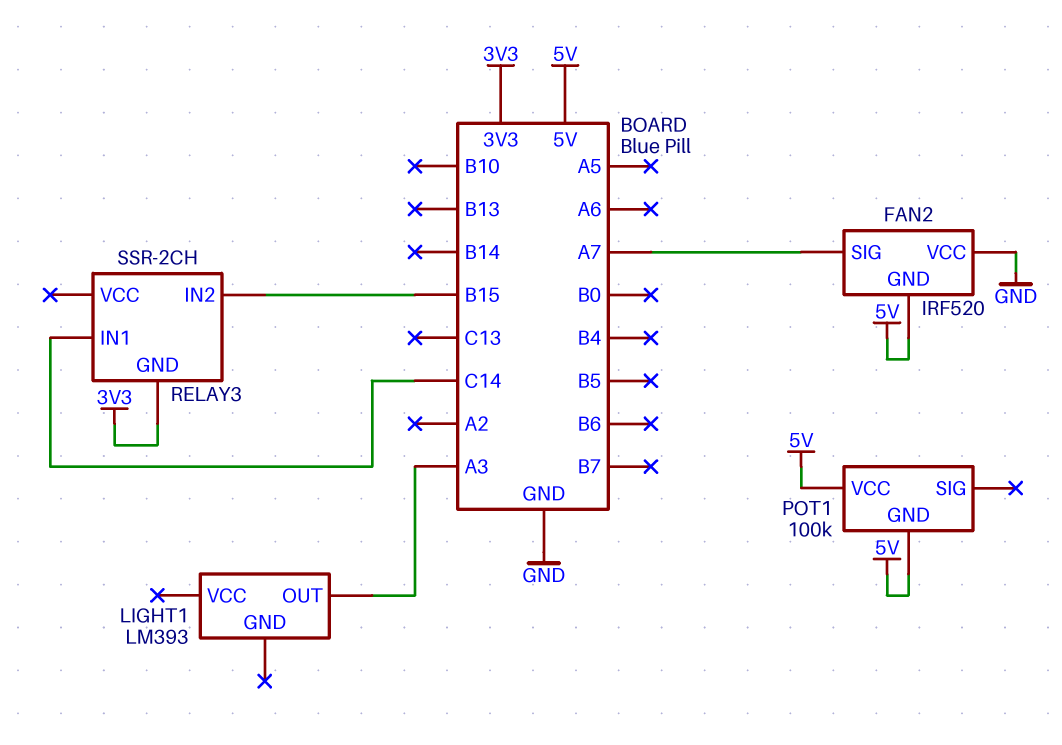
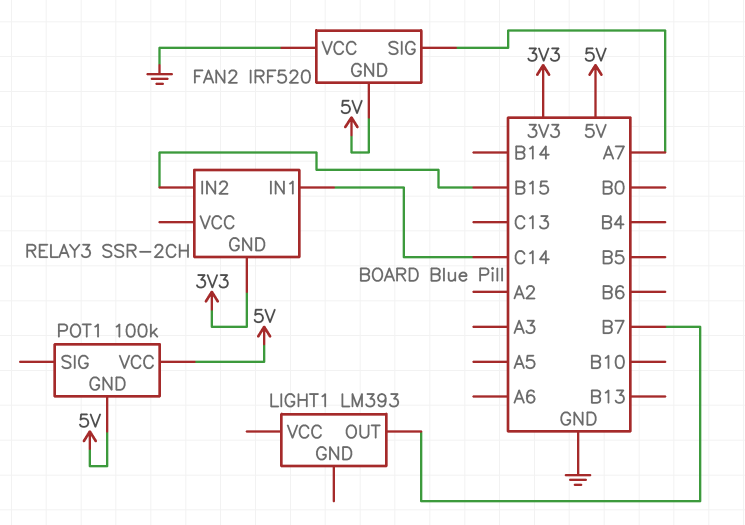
LIGHT1 pin OUT: A3 -> B7

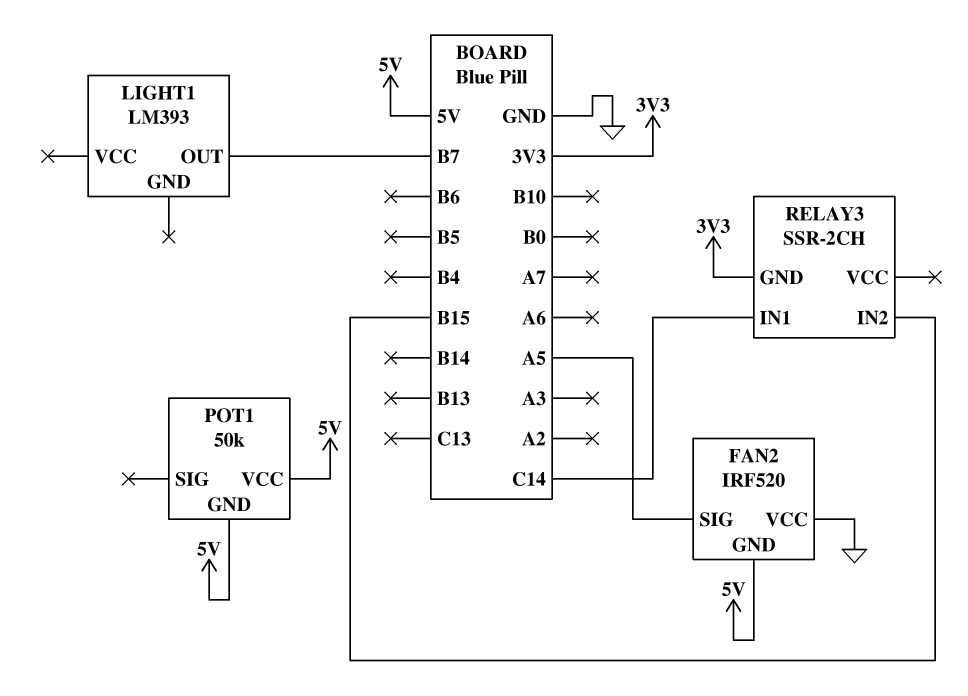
FAN2 pin SIG: A7 -> A5
POT1: 100k -> 50k

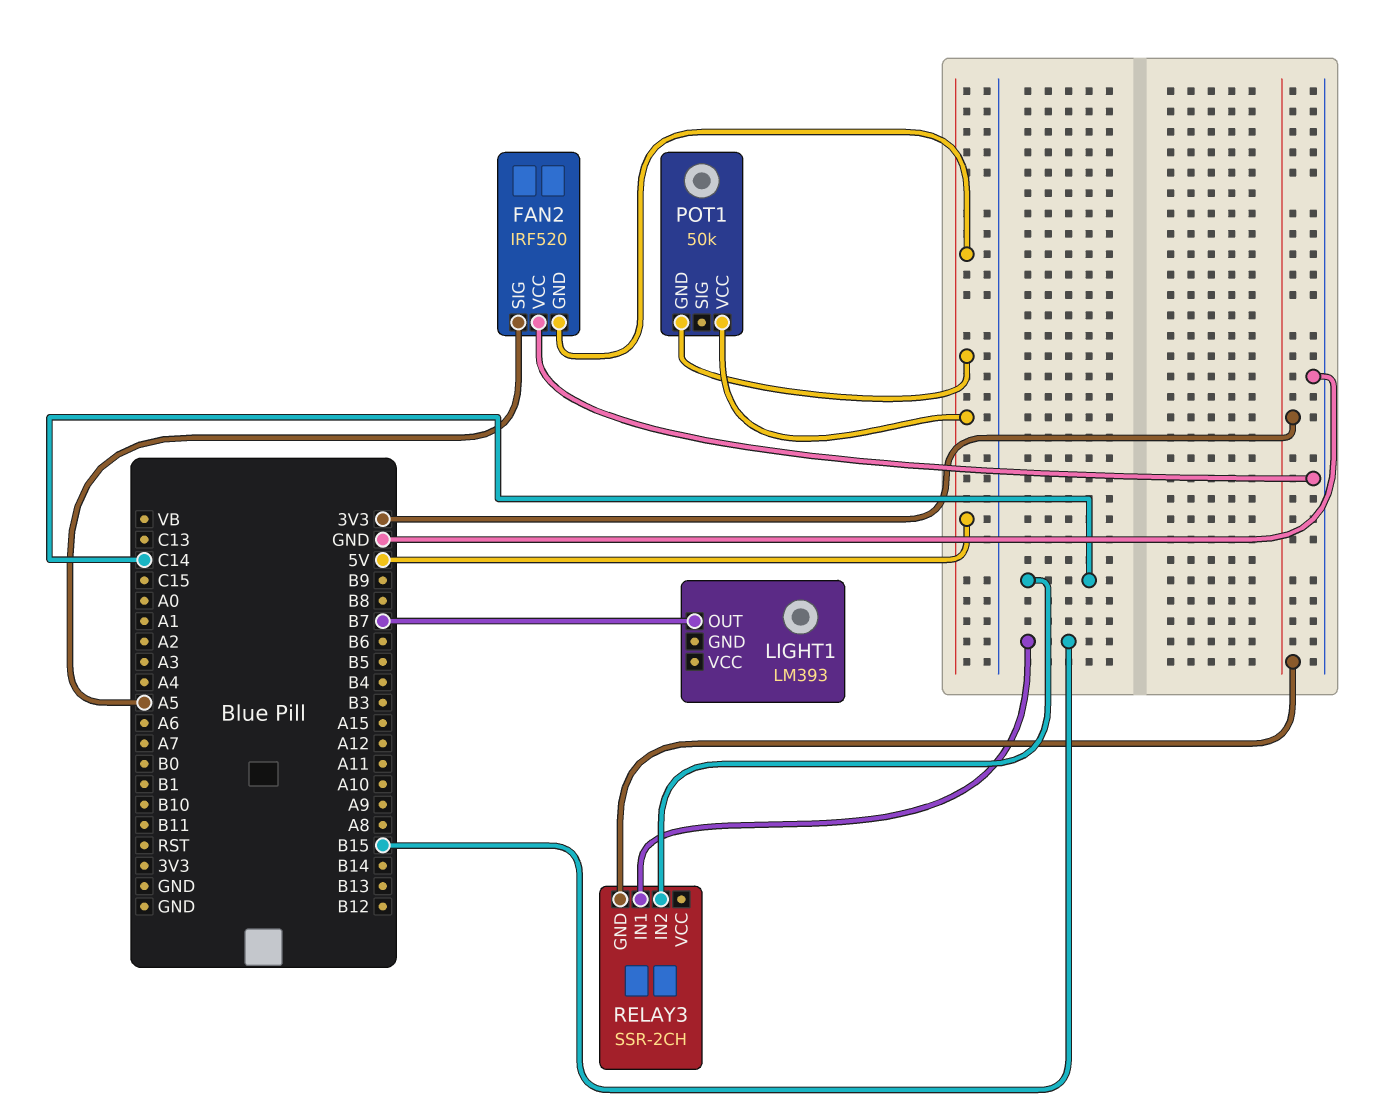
RELAY3 pin IN1: C14 -> B15
RELAY3 pin IN2: B15 -> C14

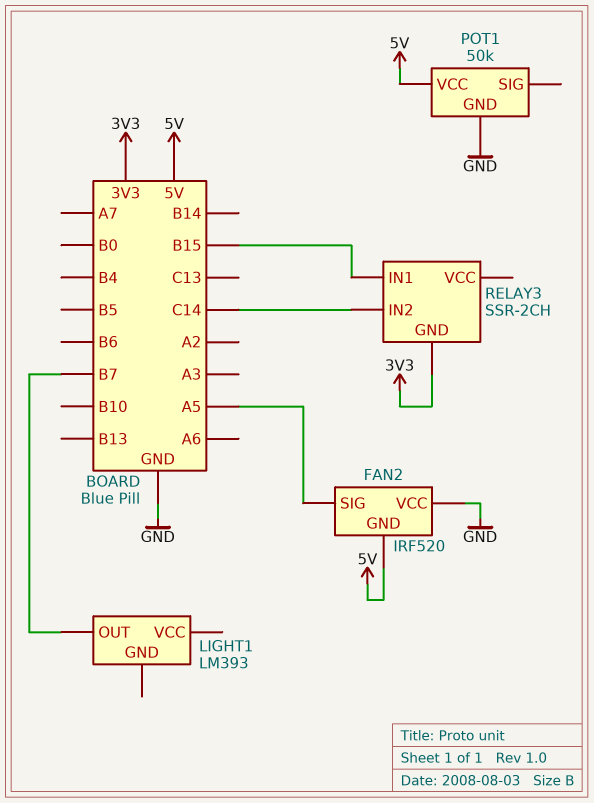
POT1 pin GND: 5V -> GND

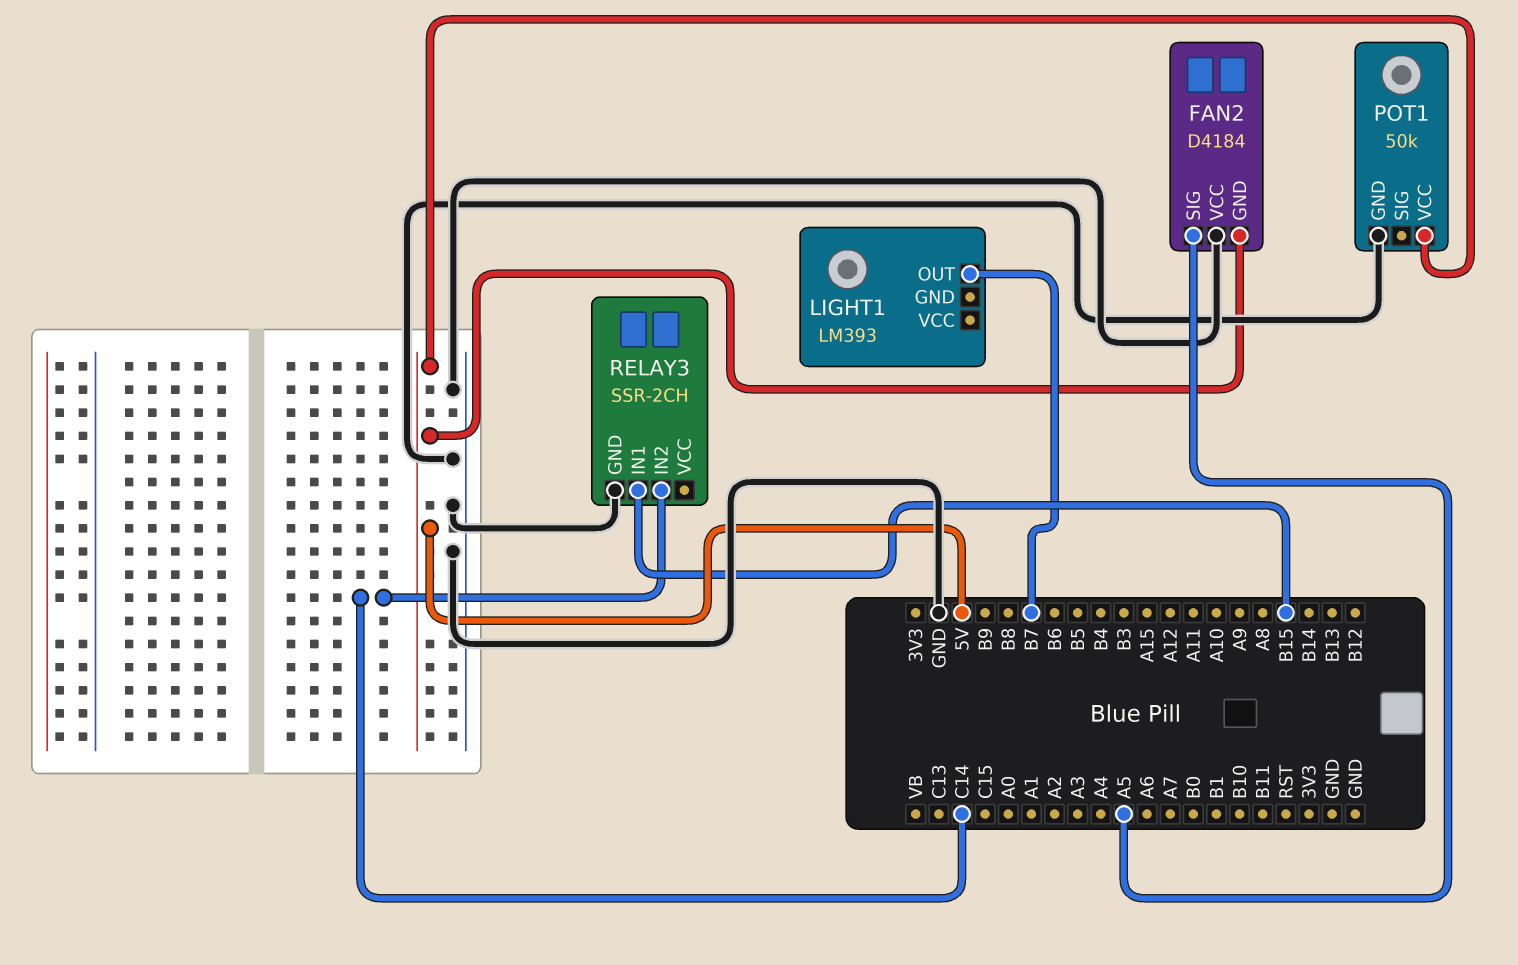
FAN2: IRF520 -> D4184
RELAY3 pin GND: 3V3 -> GND

